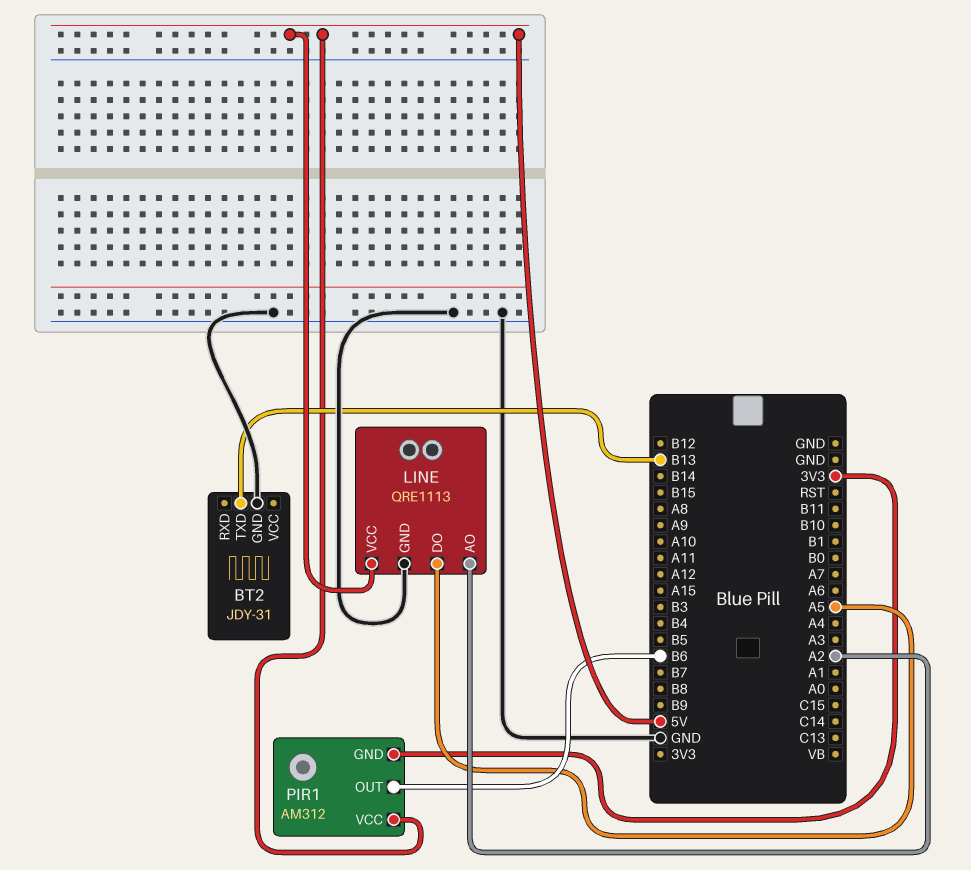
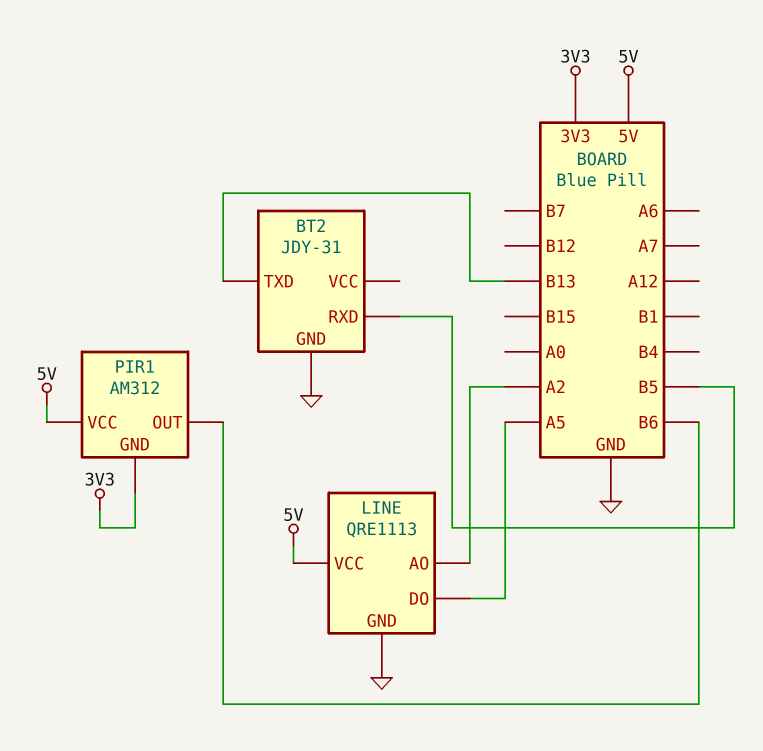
BT2 pin RXD: none -> B5

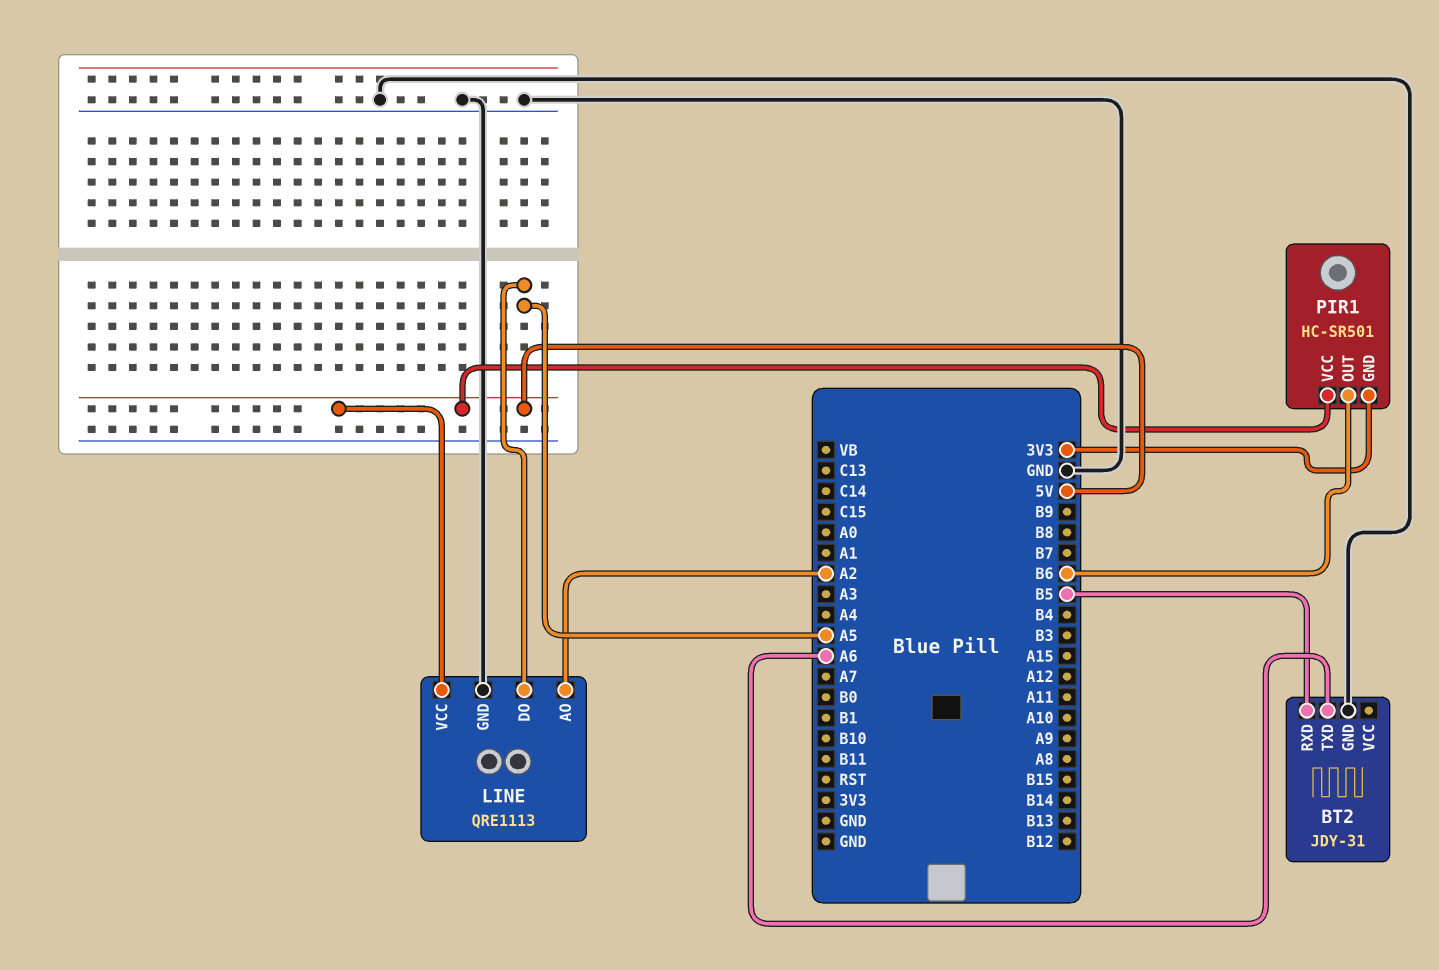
BT2 pin TXD: B13 -> A6
PIR1: AM312 -> HC-SR501

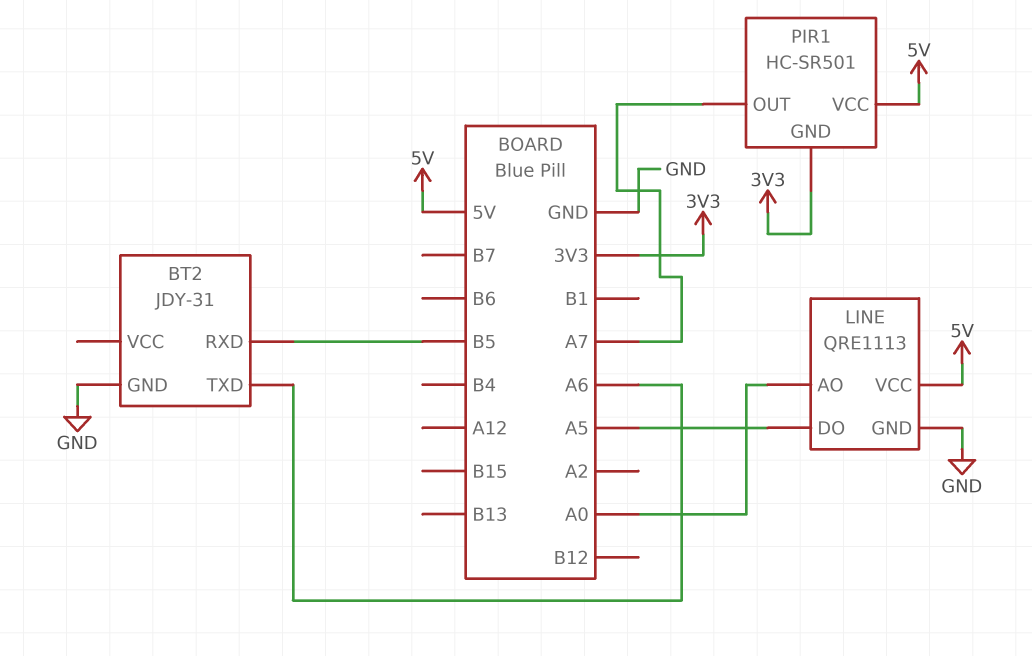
LINE pin AO: A2 -> A0
PIR1 pin OUT: B6 -> A7

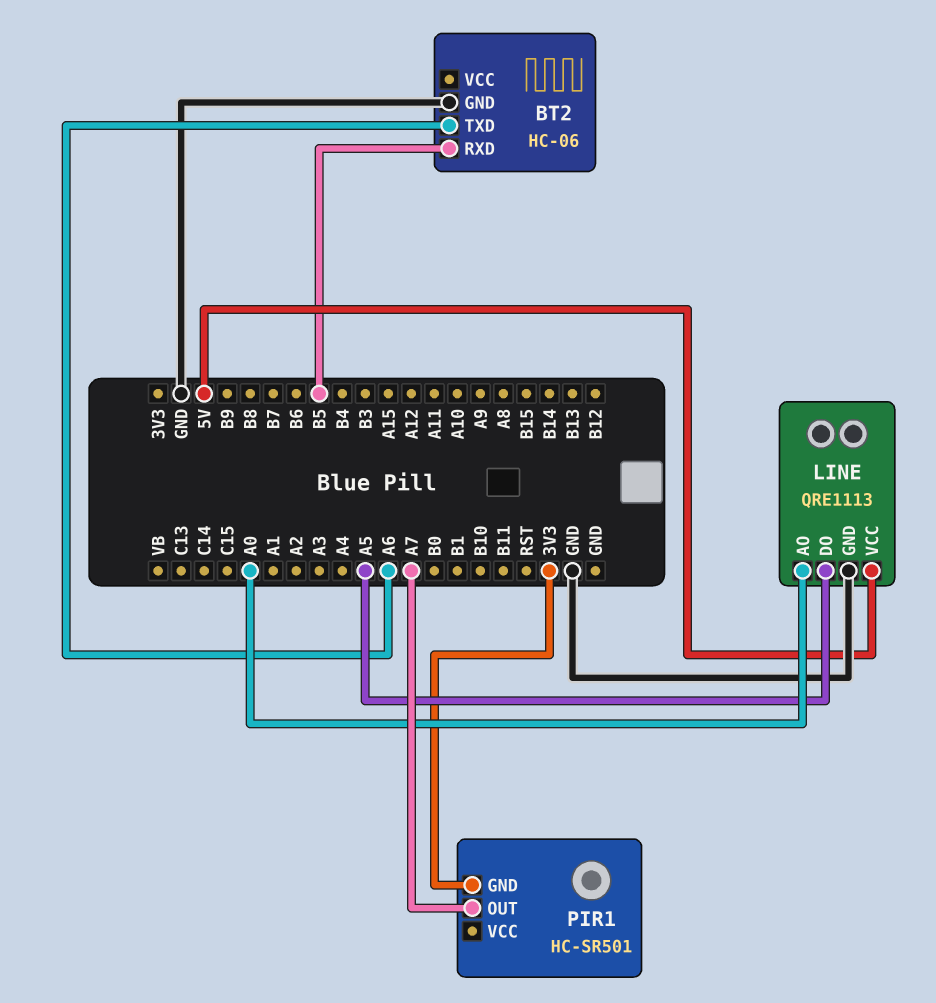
BT2: JDY-31 -> HC-06
PIR1 pin VCC: 5V -> none

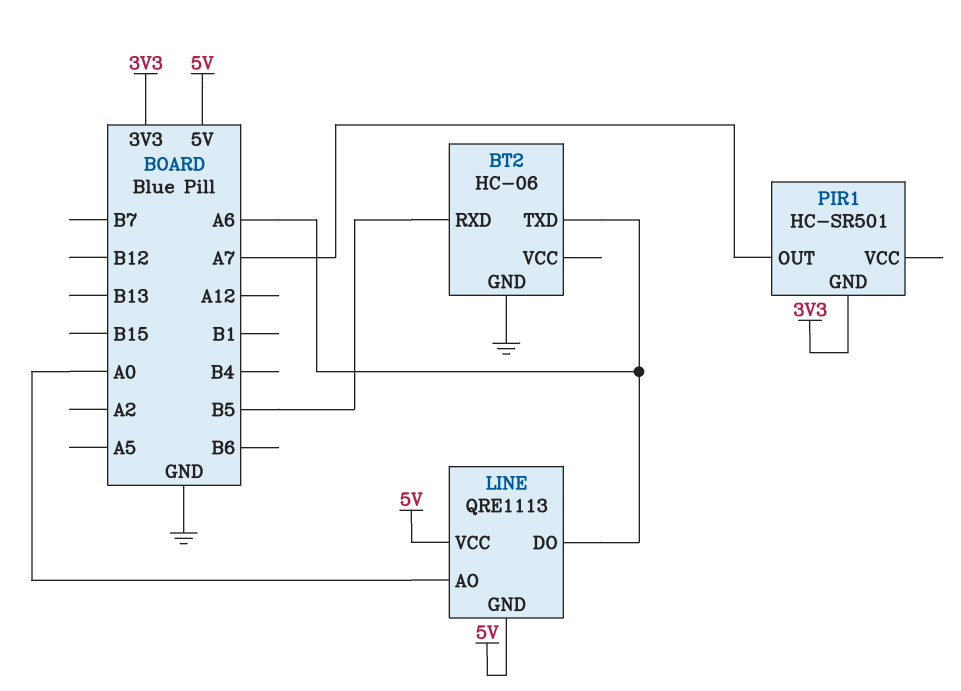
LINE pin DO: A5 -> A6
LINE pin GND: GND -> 5V

